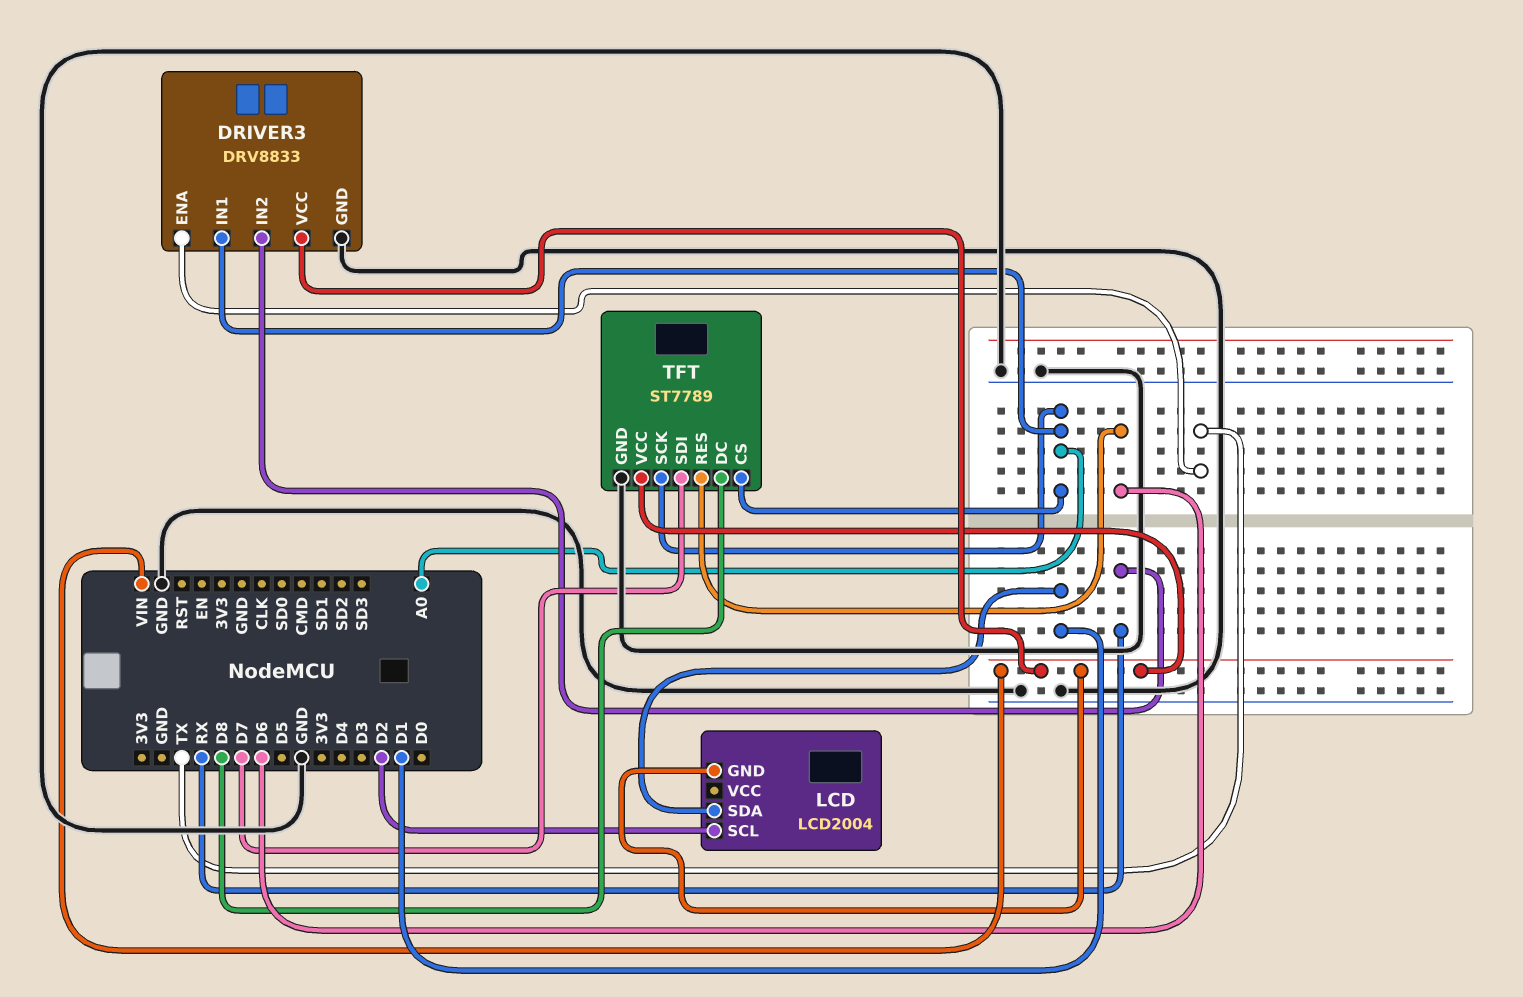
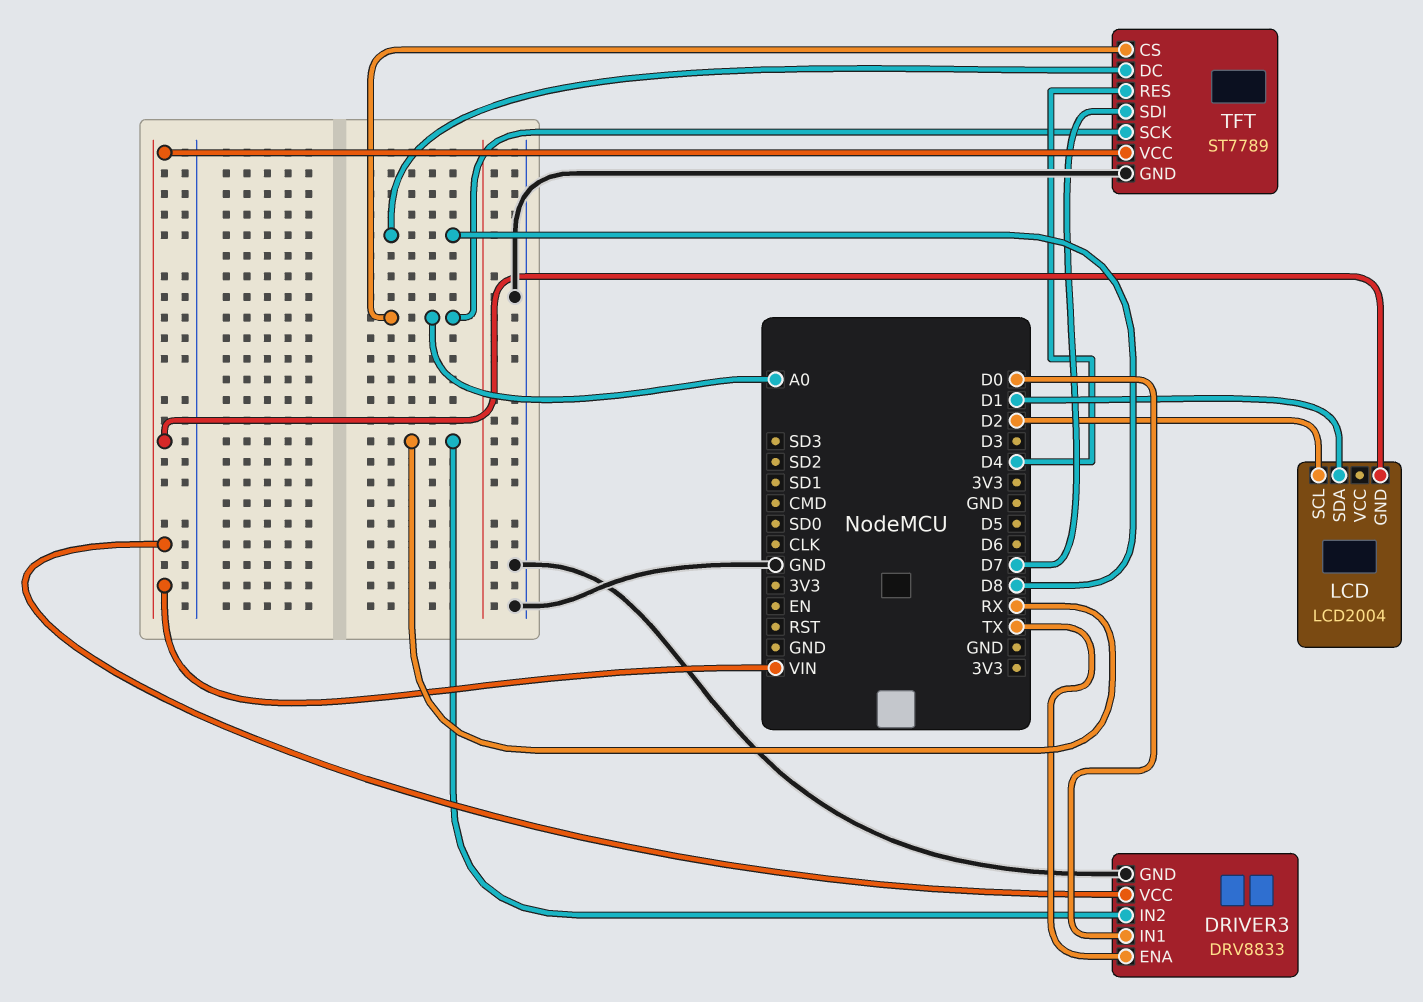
DRIVER3 pin IN1: A0 -> D0
TFT pin RES: D6 -> D4

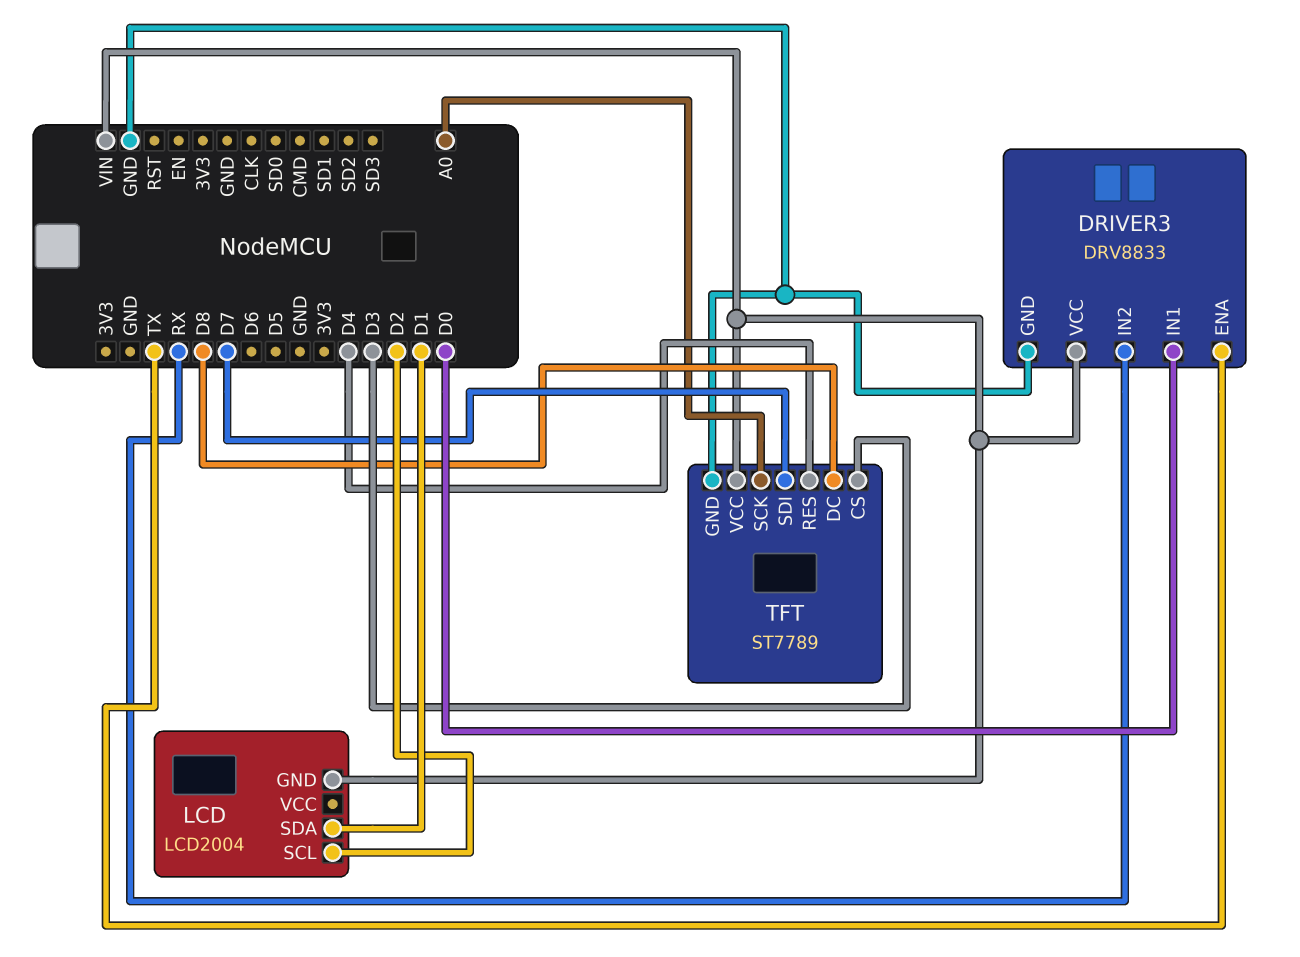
TFT pin CS: A0 -> D3

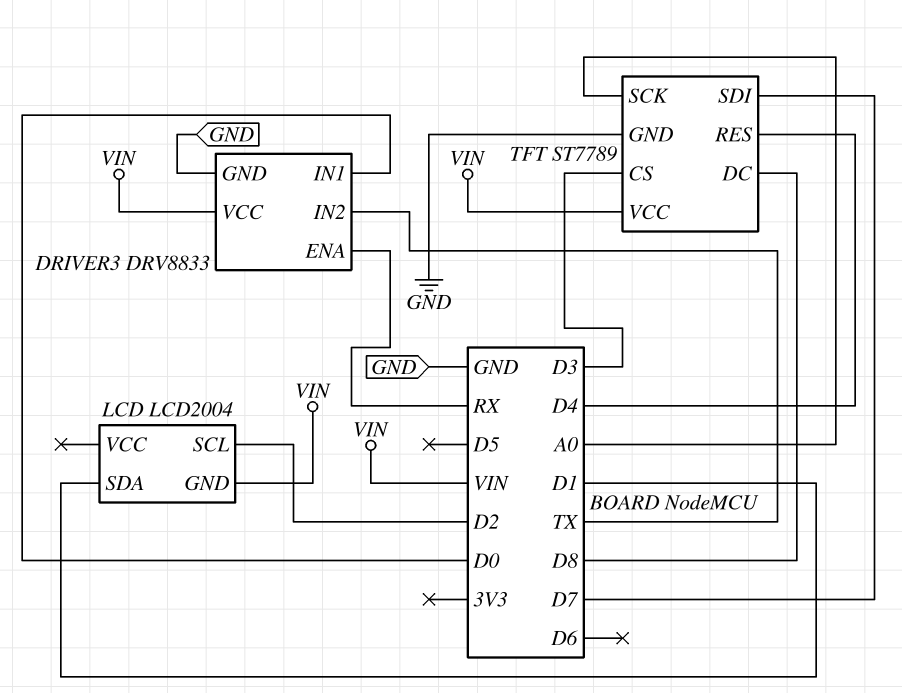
DRIVER3 pin ENA: TX -> RX
DRIVER3 pin IN2: RX -> TX

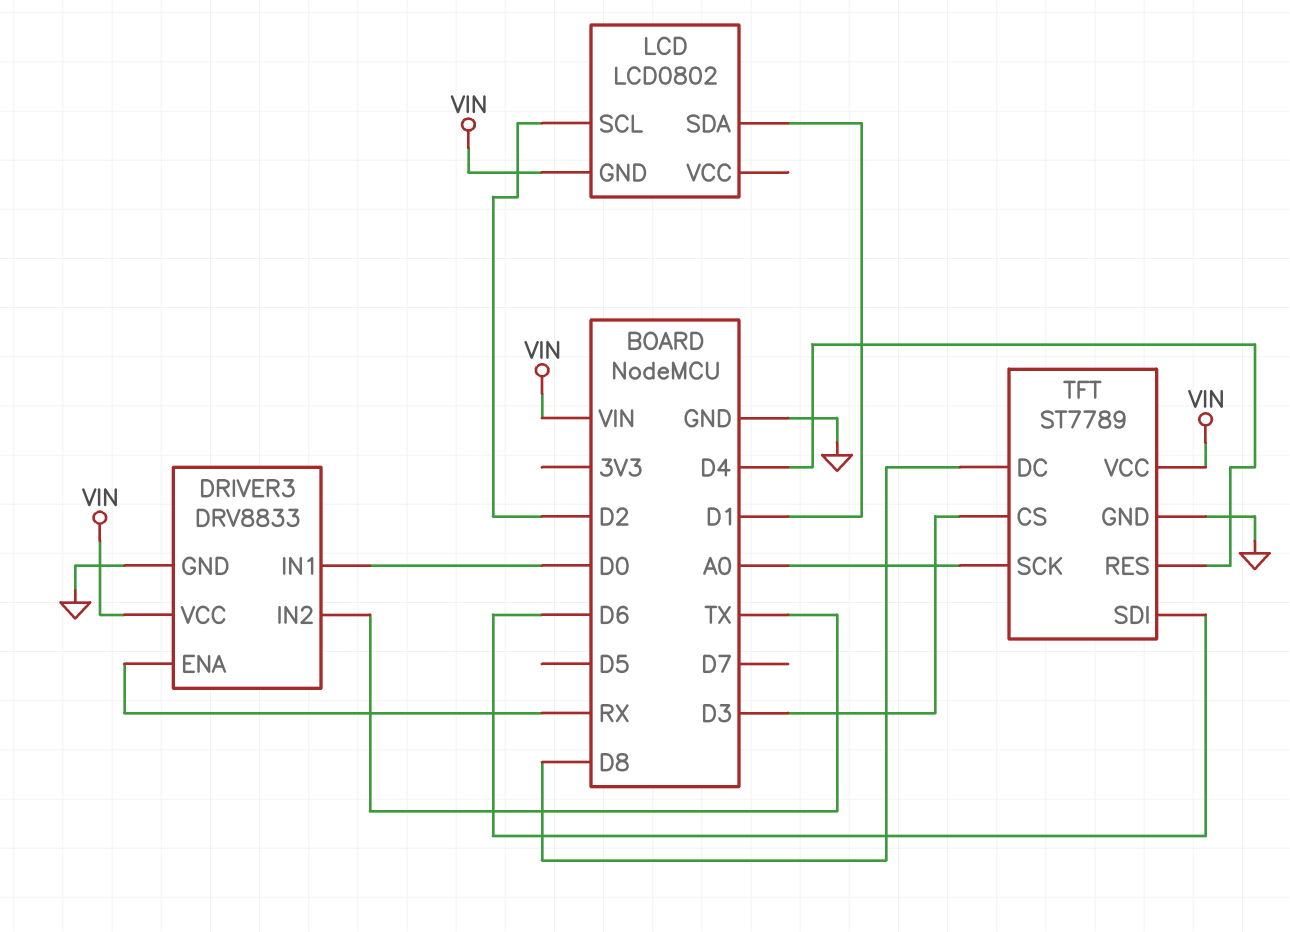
LCD: LCD2004 -> LCD0802
TFT pin SDI: D7 -> D6

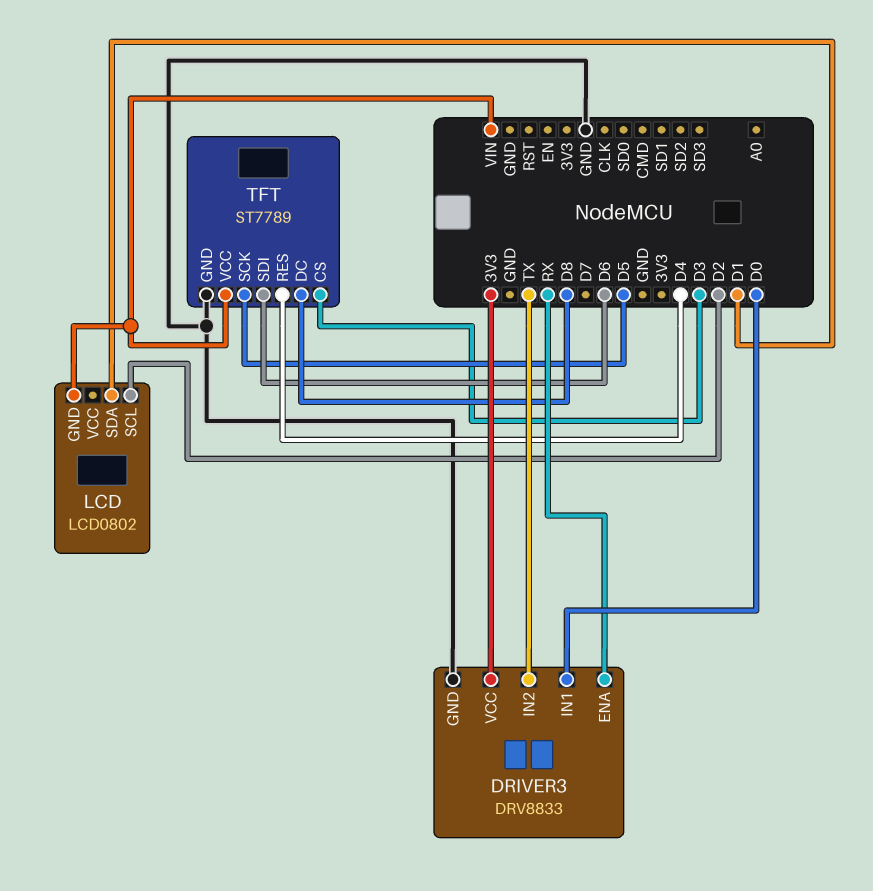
DRIVER3 pin VCC: VIN -> 3V3
TFT pin SCK: A0 -> D5

